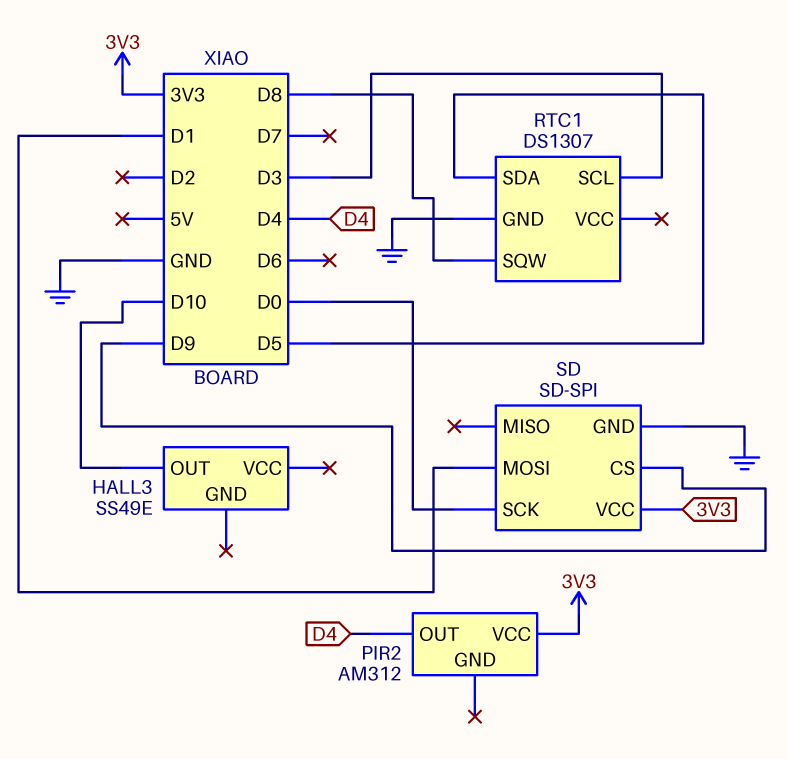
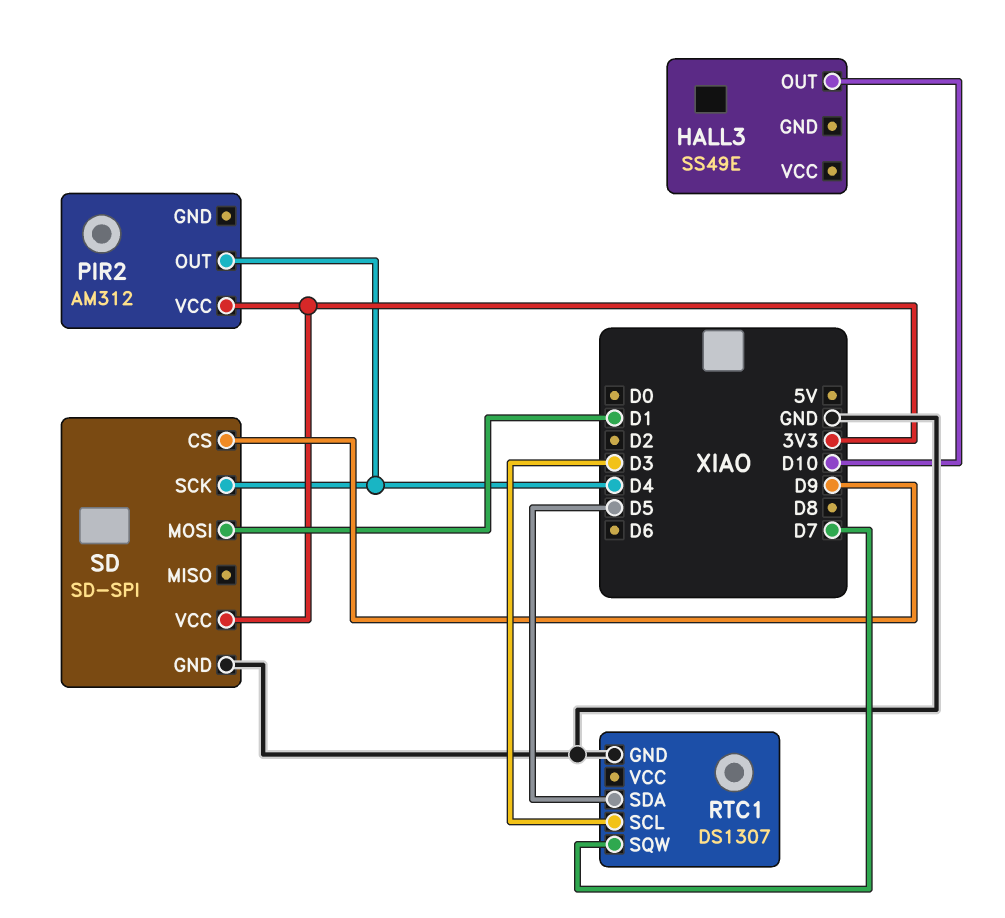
RTC1 pin SQW: D8 -> D7
SD pin SCK: D0 -> D4

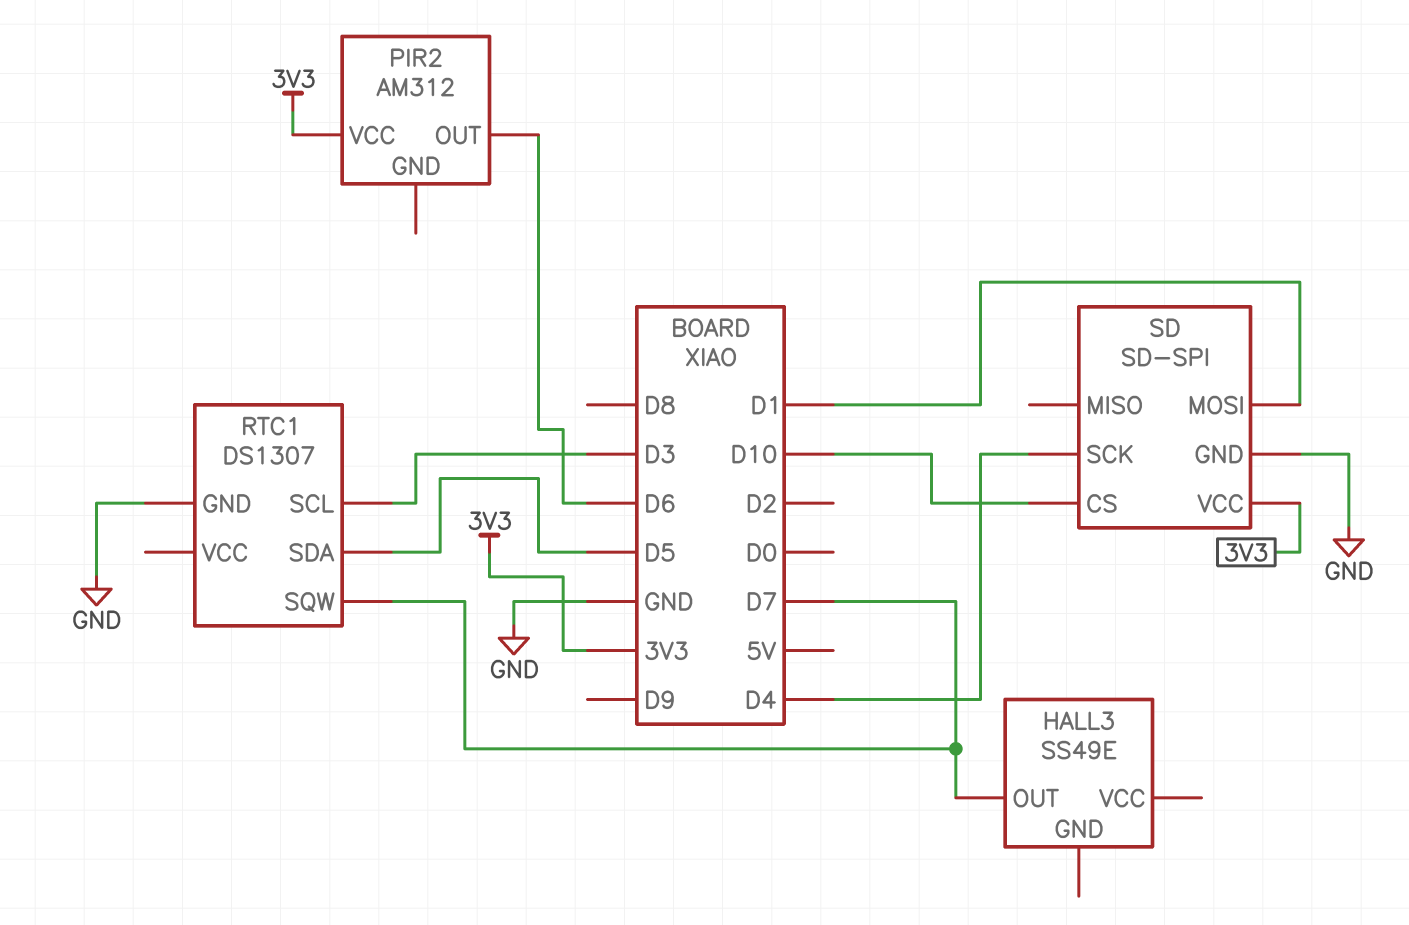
HALL3 pin OUT: D10 -> D7
PIR2 pin OUT: D4 -> D6
SD pin CS: D9 -> D10

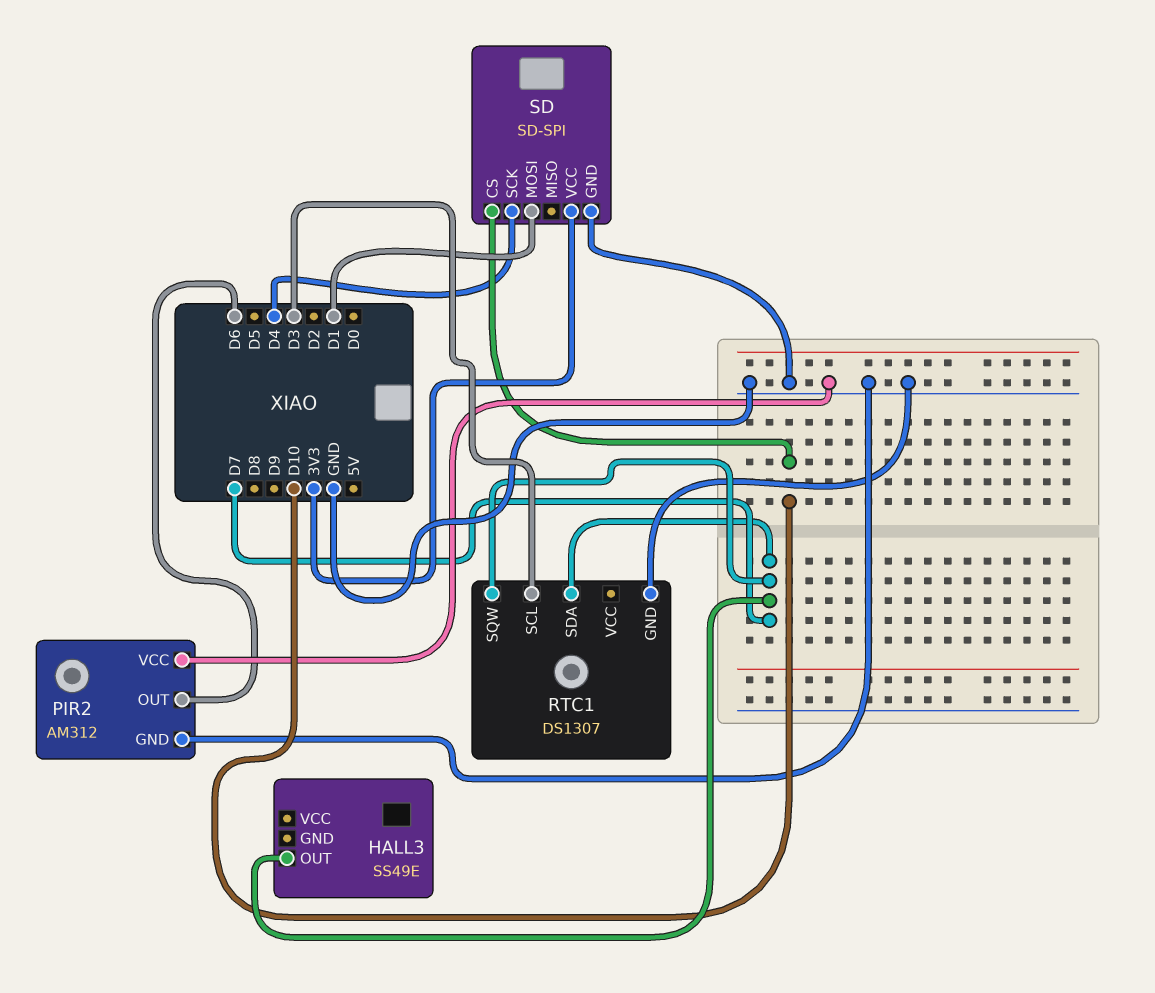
PIR2 pin GND: none -> GND
PIR2 pin VCC: 3V3 -> GND
RTC1 pin SDA: D5 -> D7

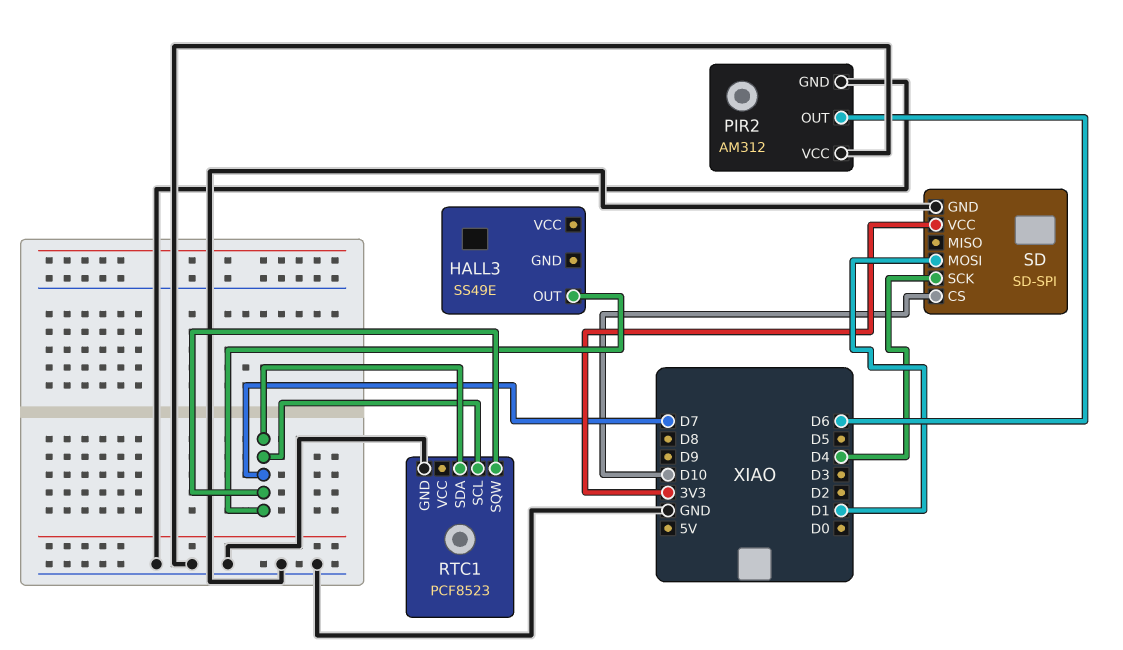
RTC1: DS1307 -> PCF8523
RTC1 pin SCL: D3 -> D7

